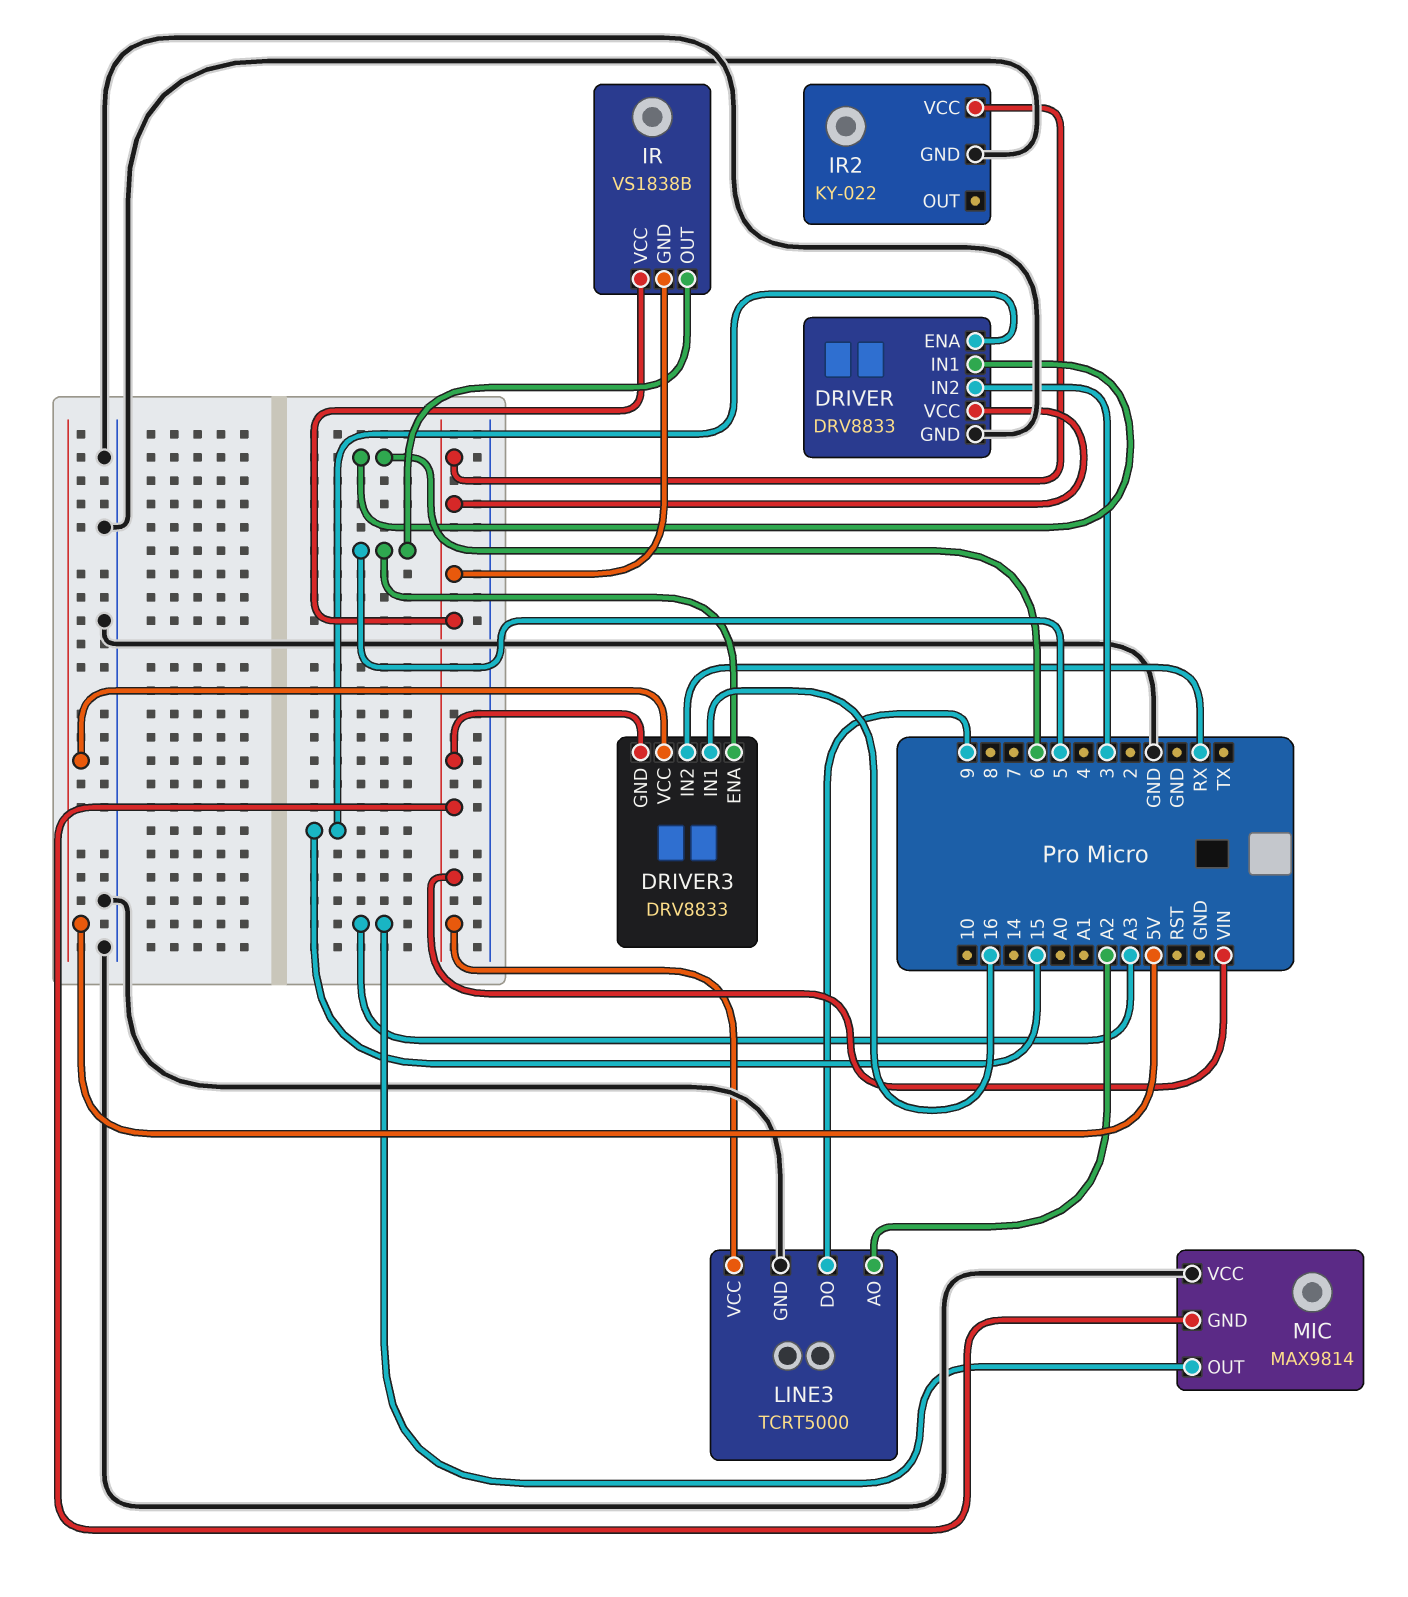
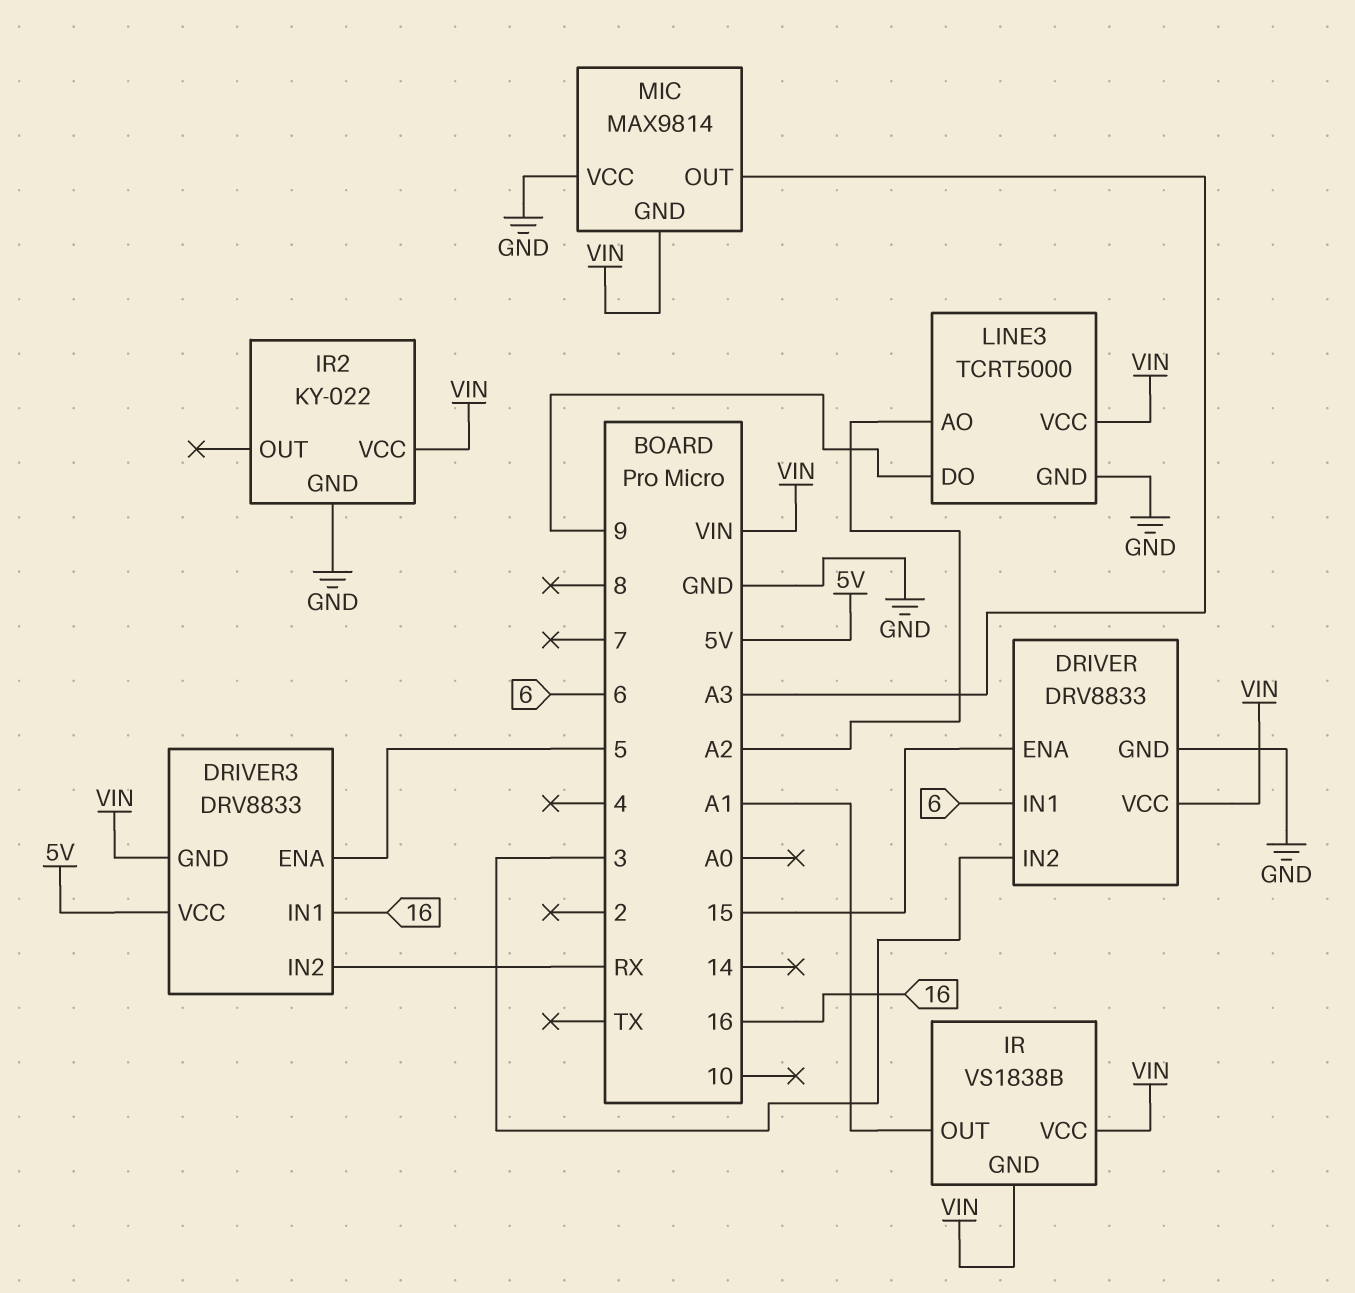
IR pin OUT: 5 -> A1

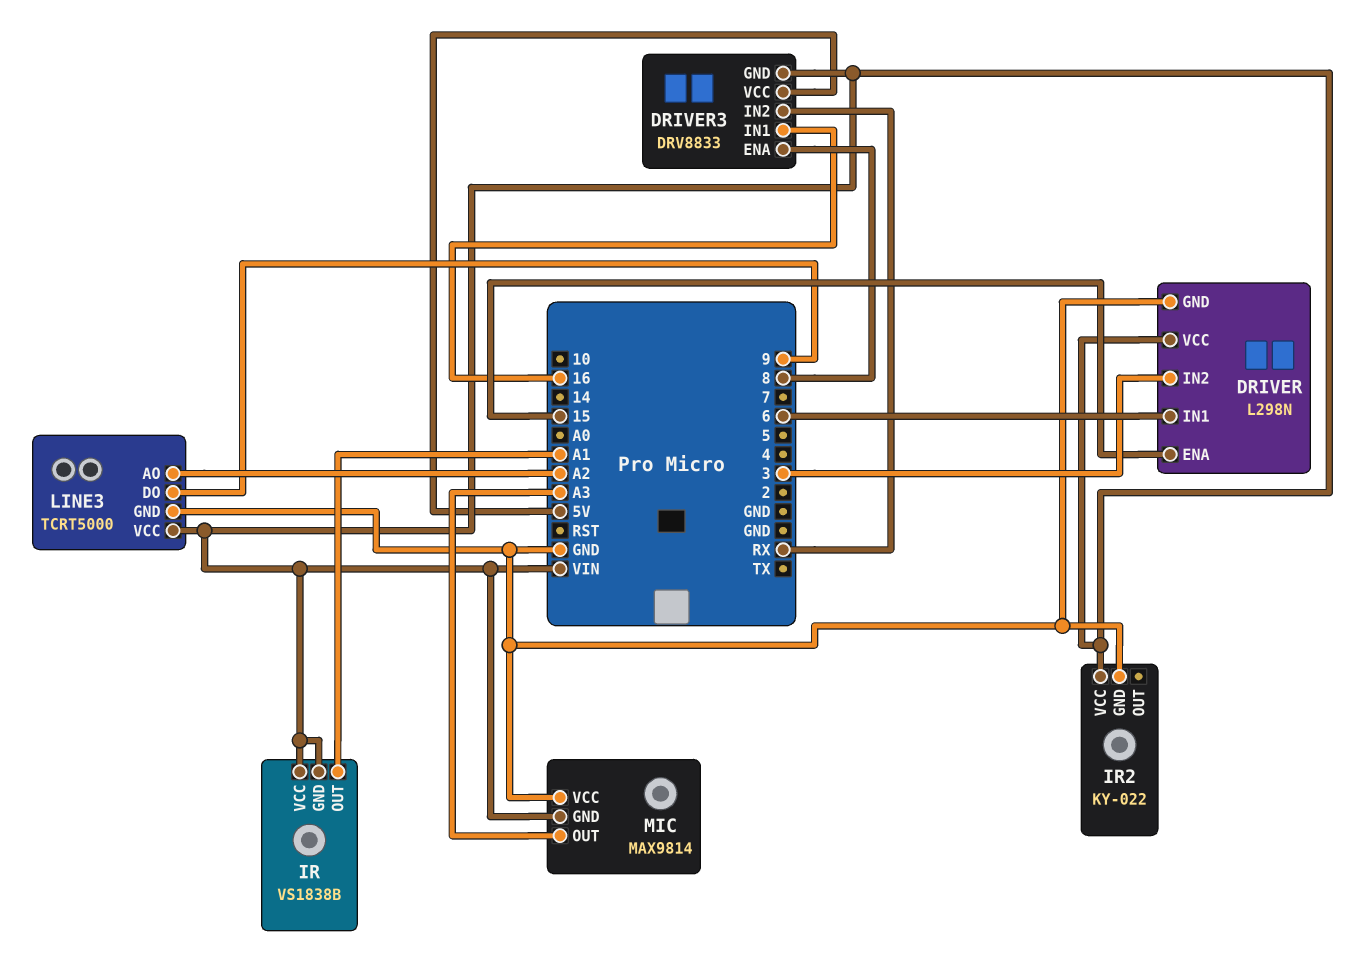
DRIVER: DRV8833 -> L298N
DRIVER3 pin ENA: 5 -> 8

